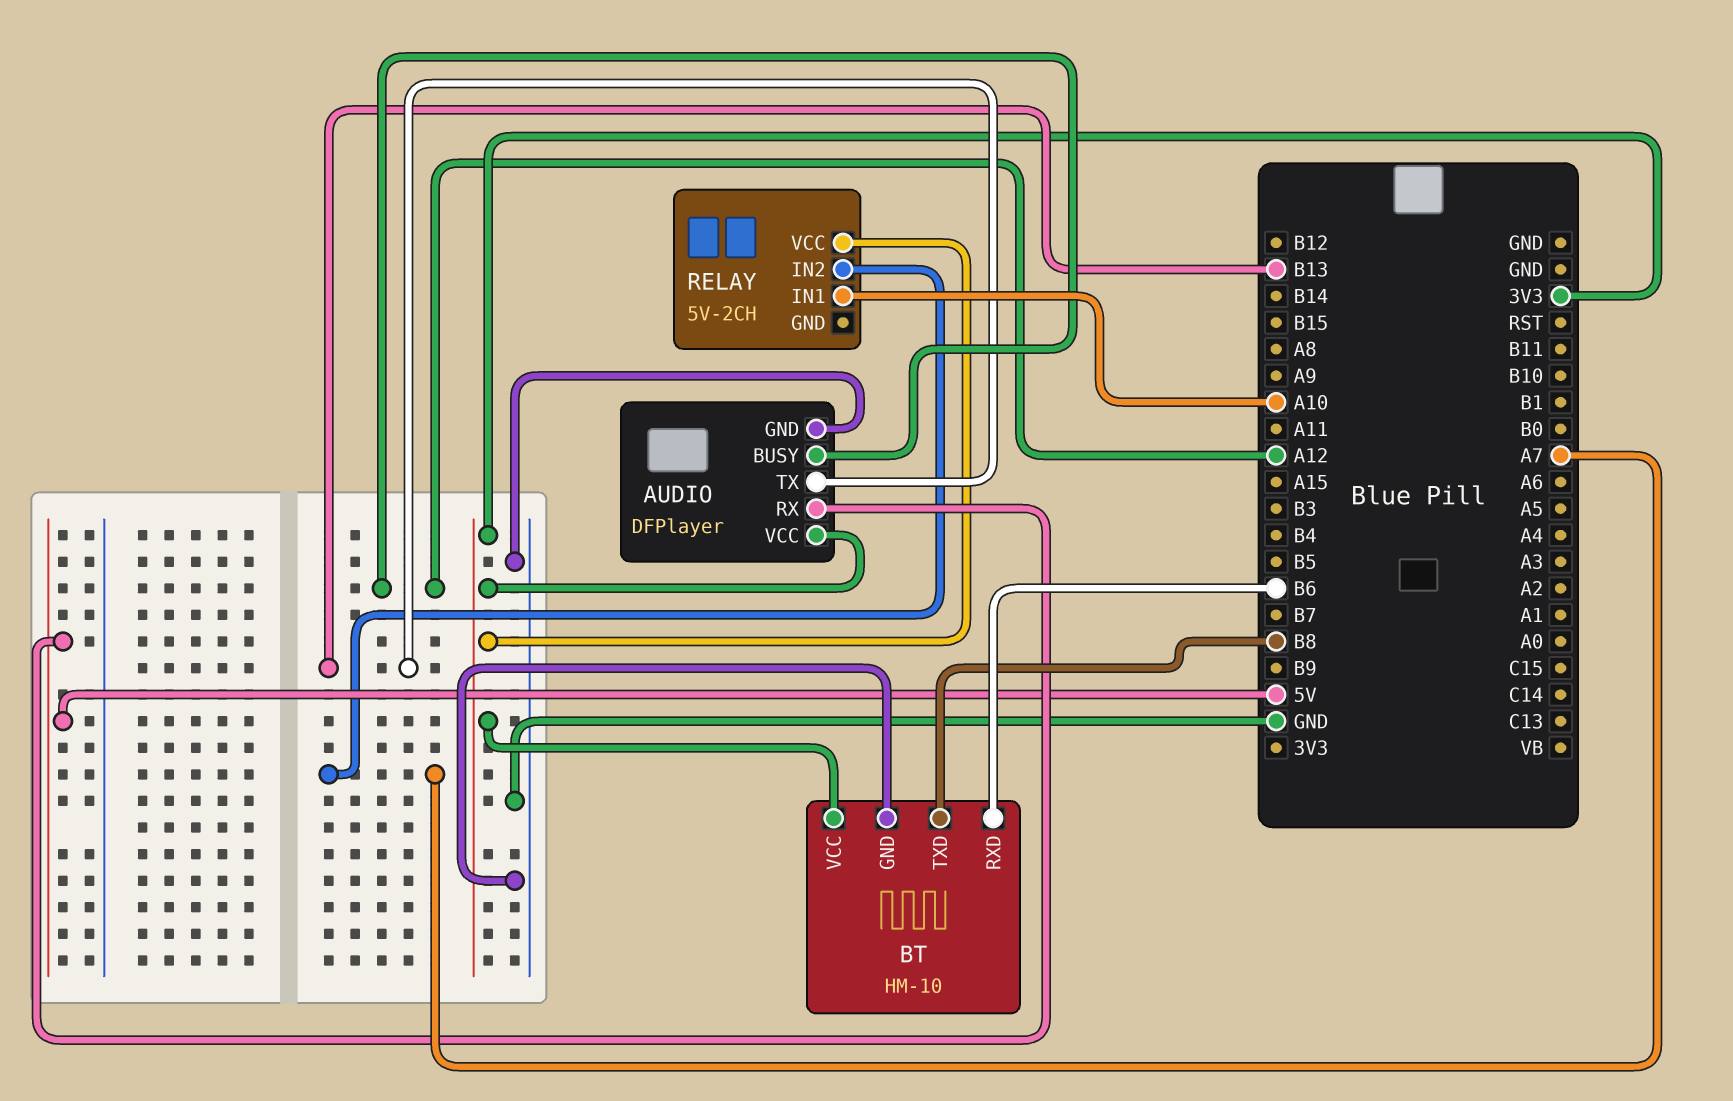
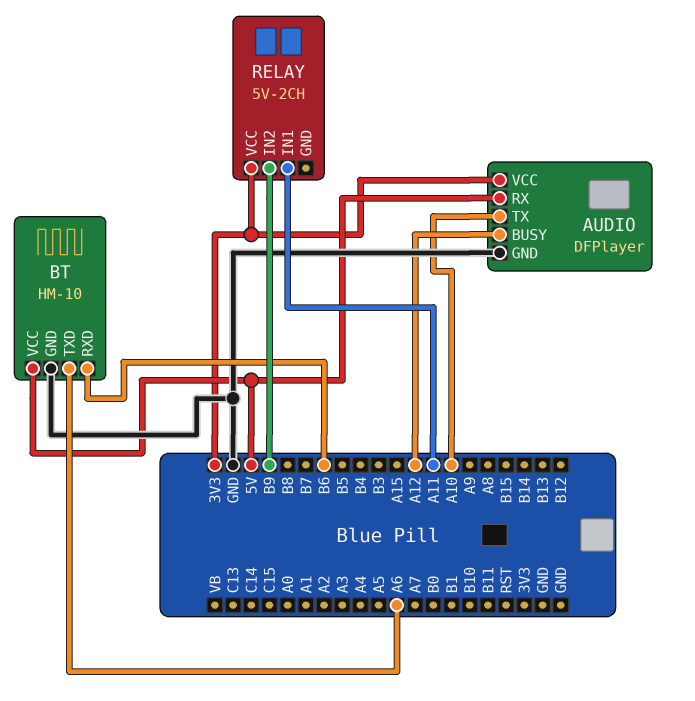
AUDIO pin TX: B13 -> A10
BT pin TXD: B8 -> A6
BT pin VCC: 3V3 -> 5V
RELAY pin IN1: A10 -> A11
RELAY pin IN2: A7 -> B9

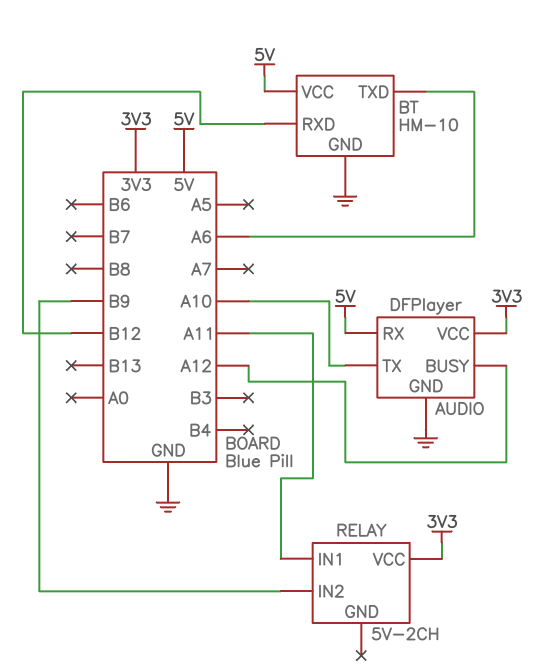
BT pin RXD: B6 -> B12

